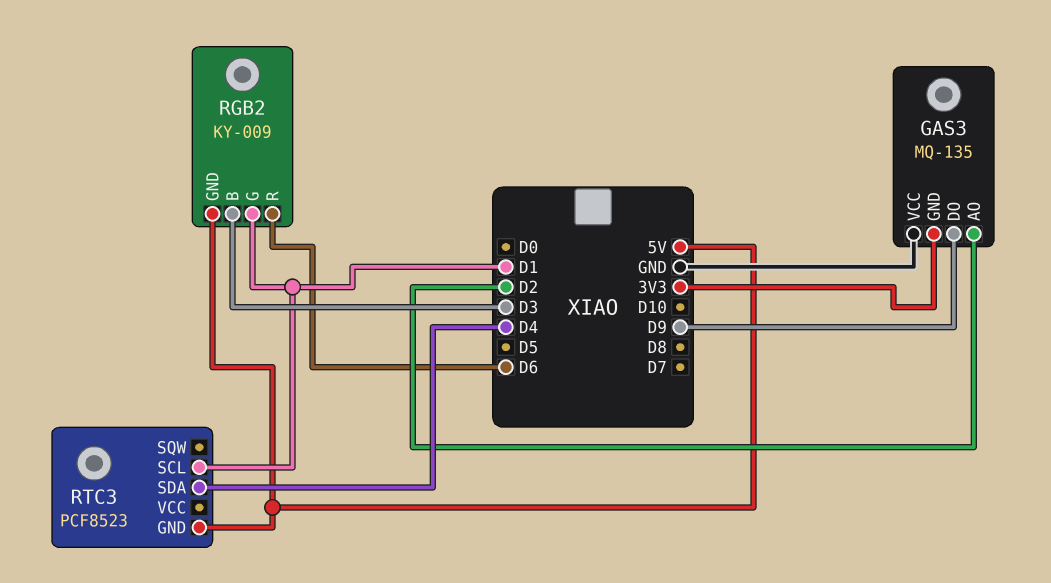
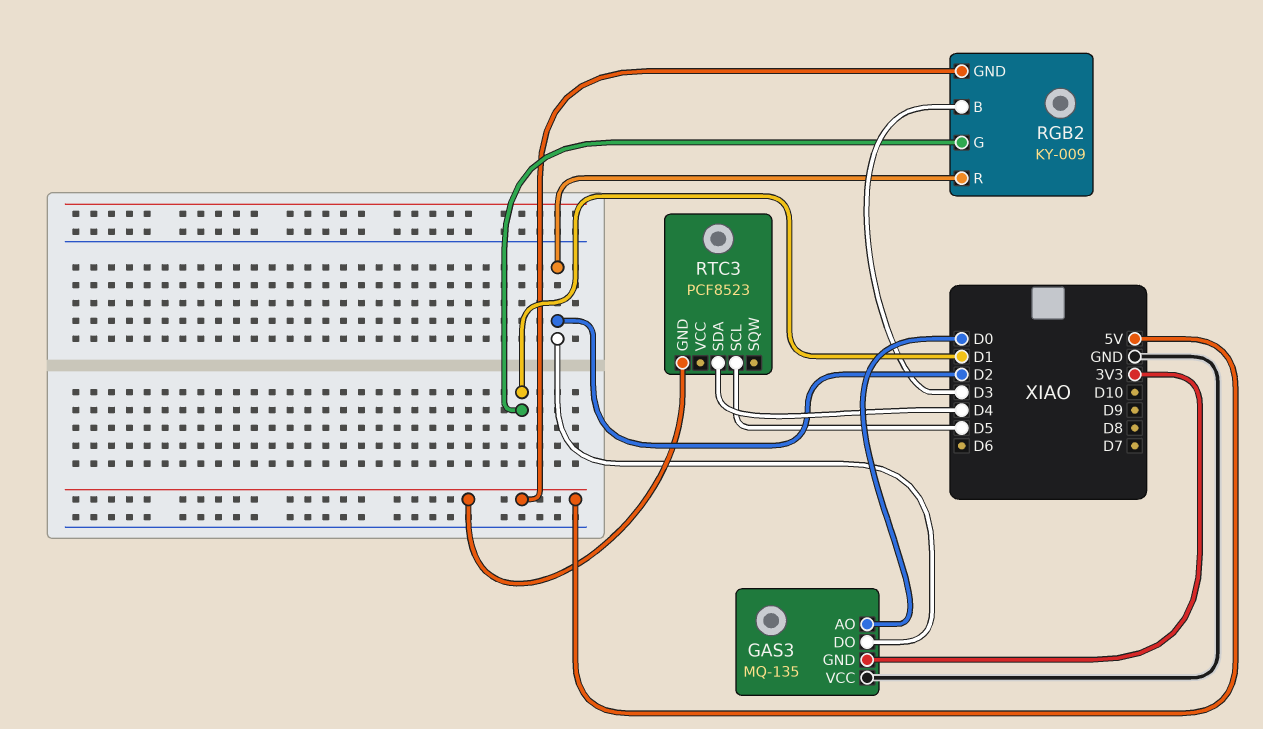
GAS3 pin AO: D2 -> D0
GAS3 pin DO: D9 -> D2
RGB2 pin R: D6 -> D2
RTC3 pin SCL: D1 -> D5

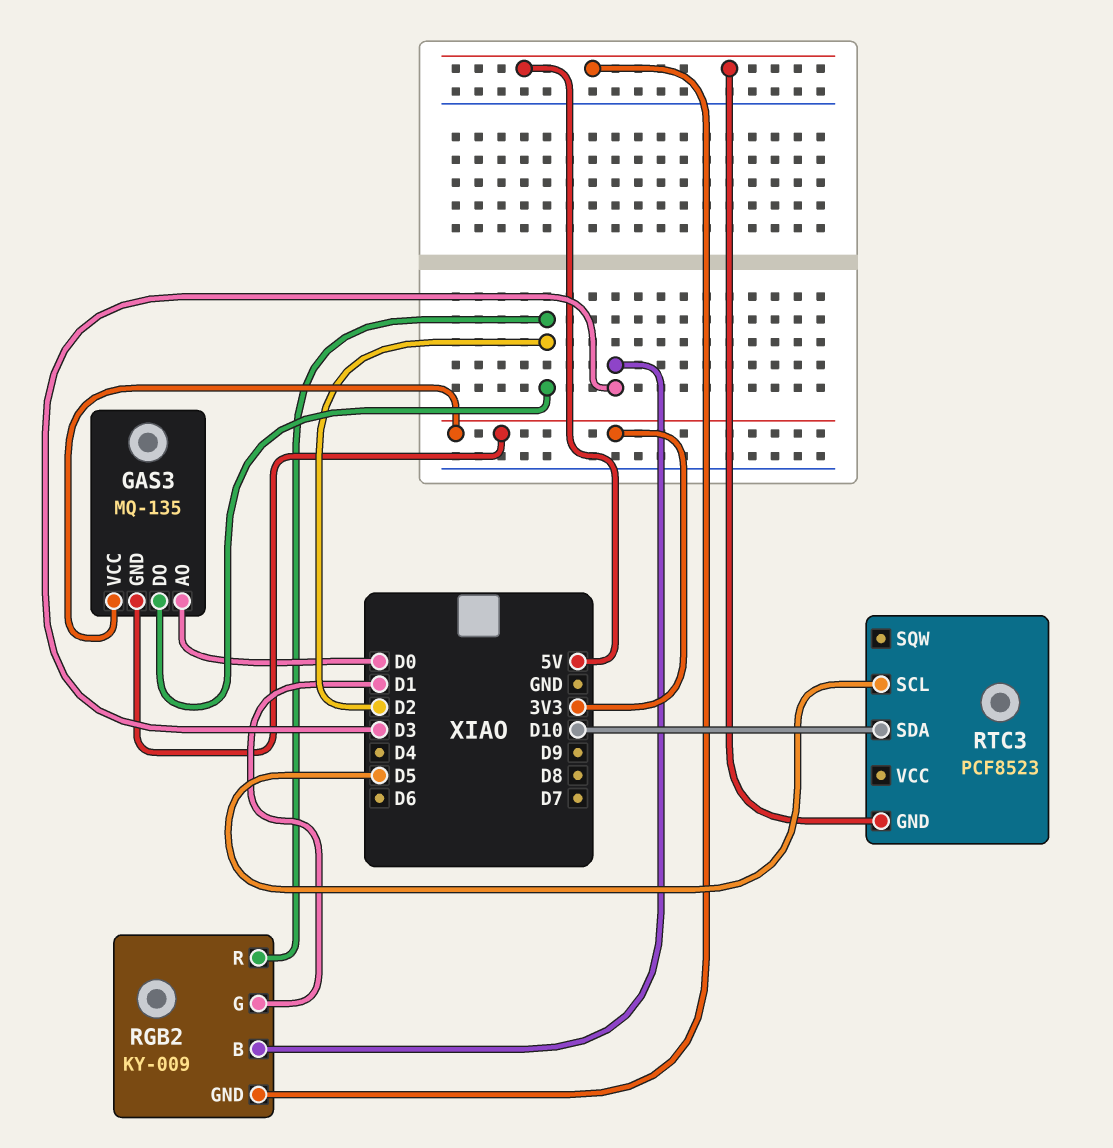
GAS3 pin VCC: GND -> 3V3
RTC3 pin SDA: D4 -> D10

